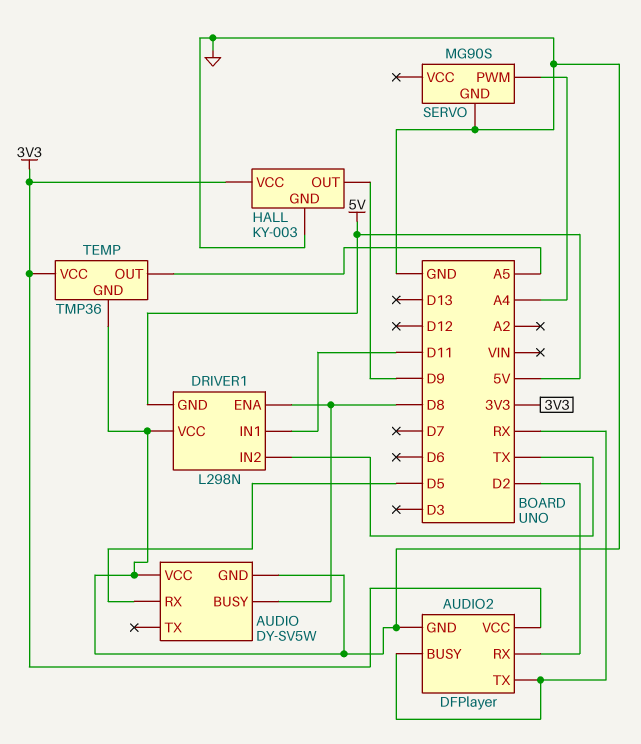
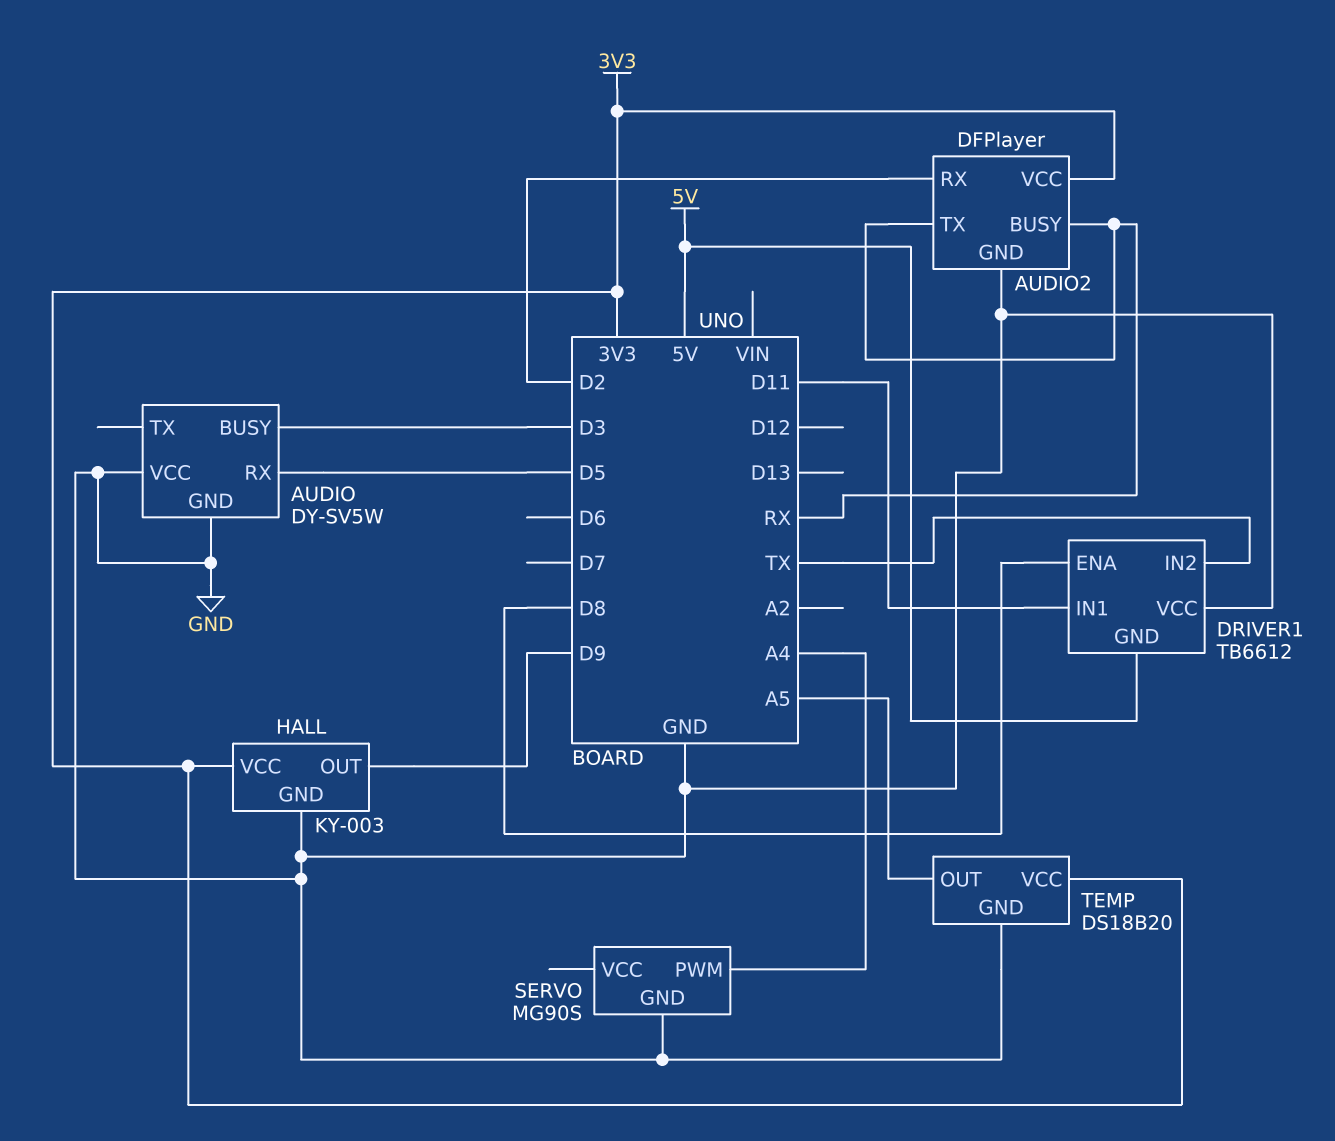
AUDIO pin BUSY: D8 -> D3
DRIVER1: L298N -> TB6612
TEMP: TMP36 -> DS18B20

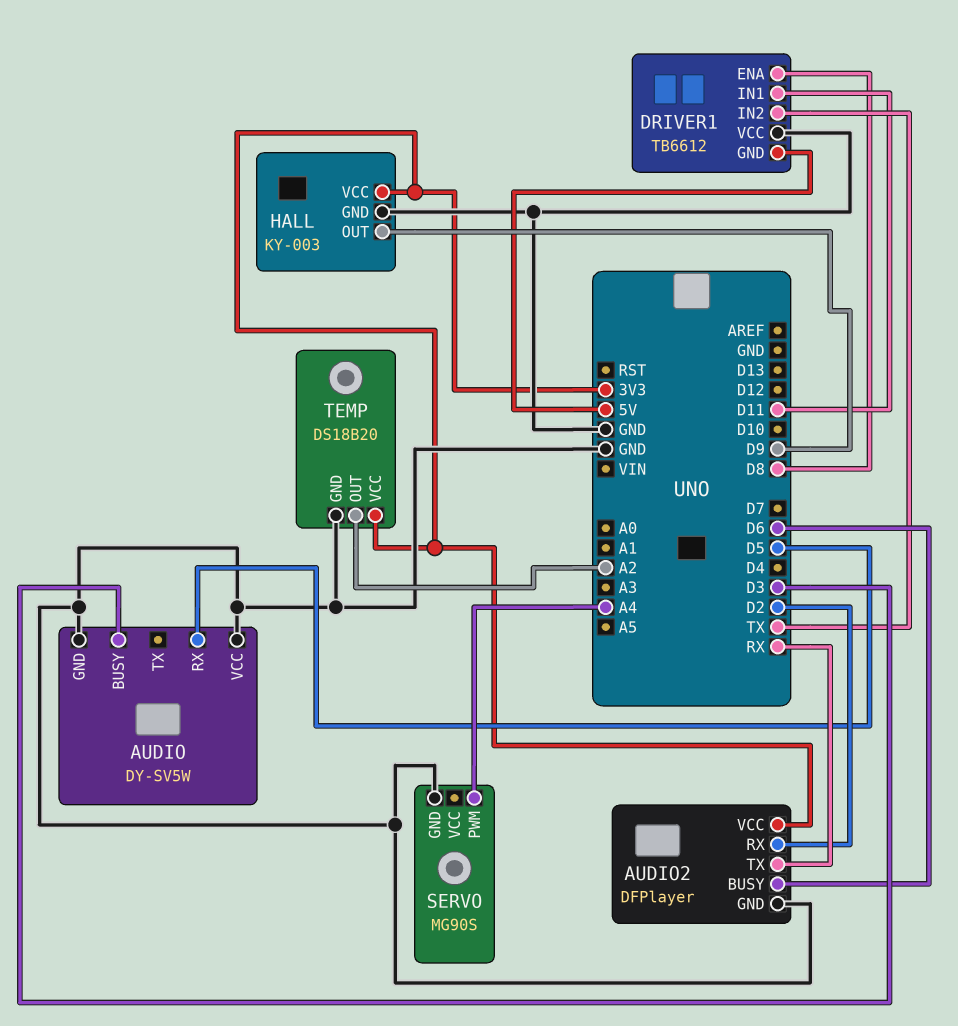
AUDIO2 pin BUSY: RX -> D6
TEMP pin OUT: A5 -> A2

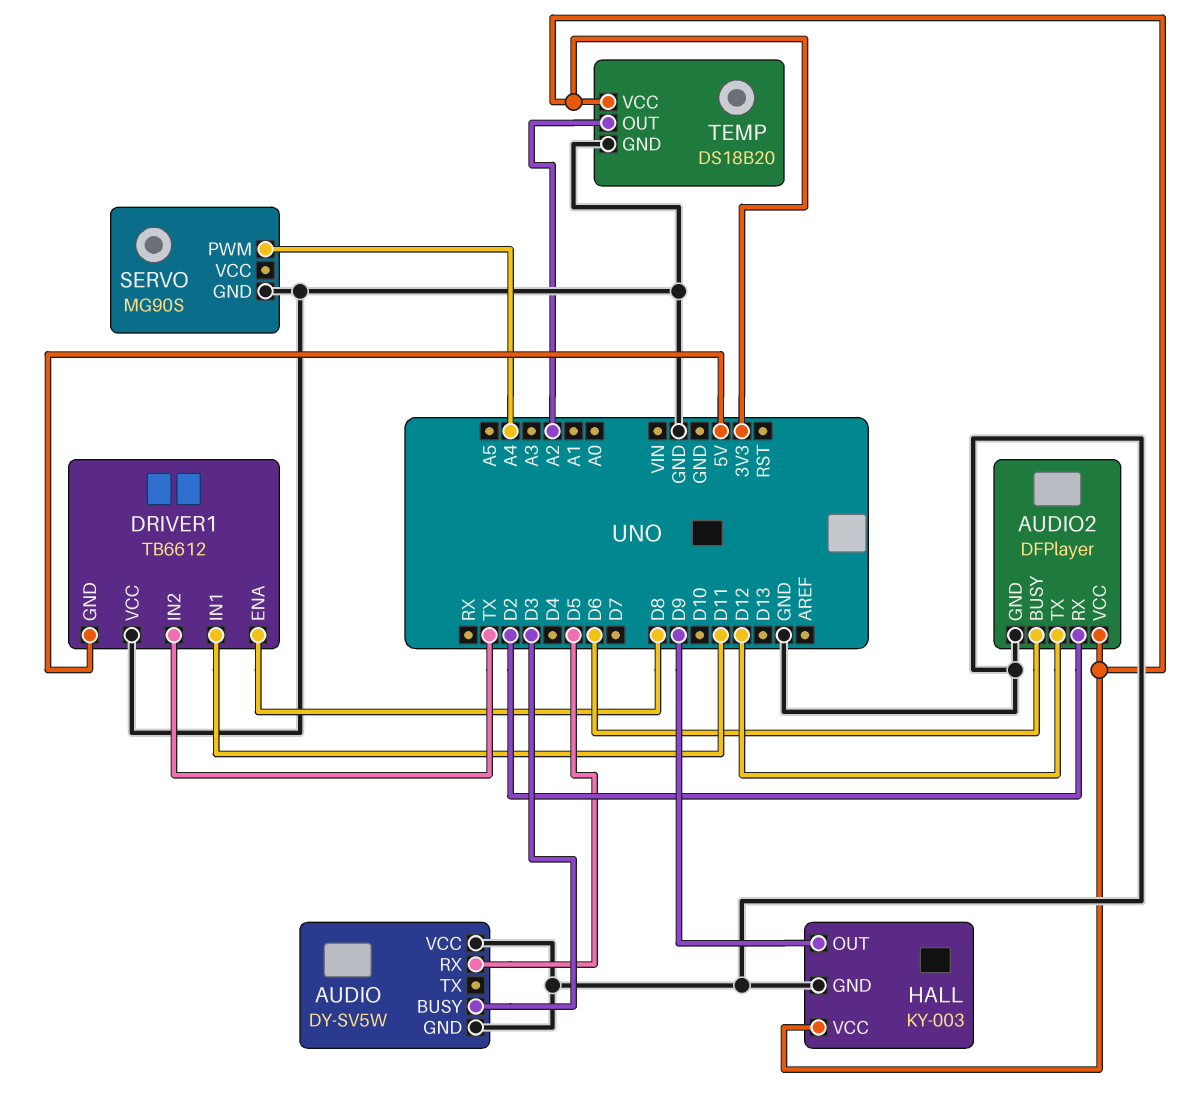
AUDIO2 pin TX: RX -> D12

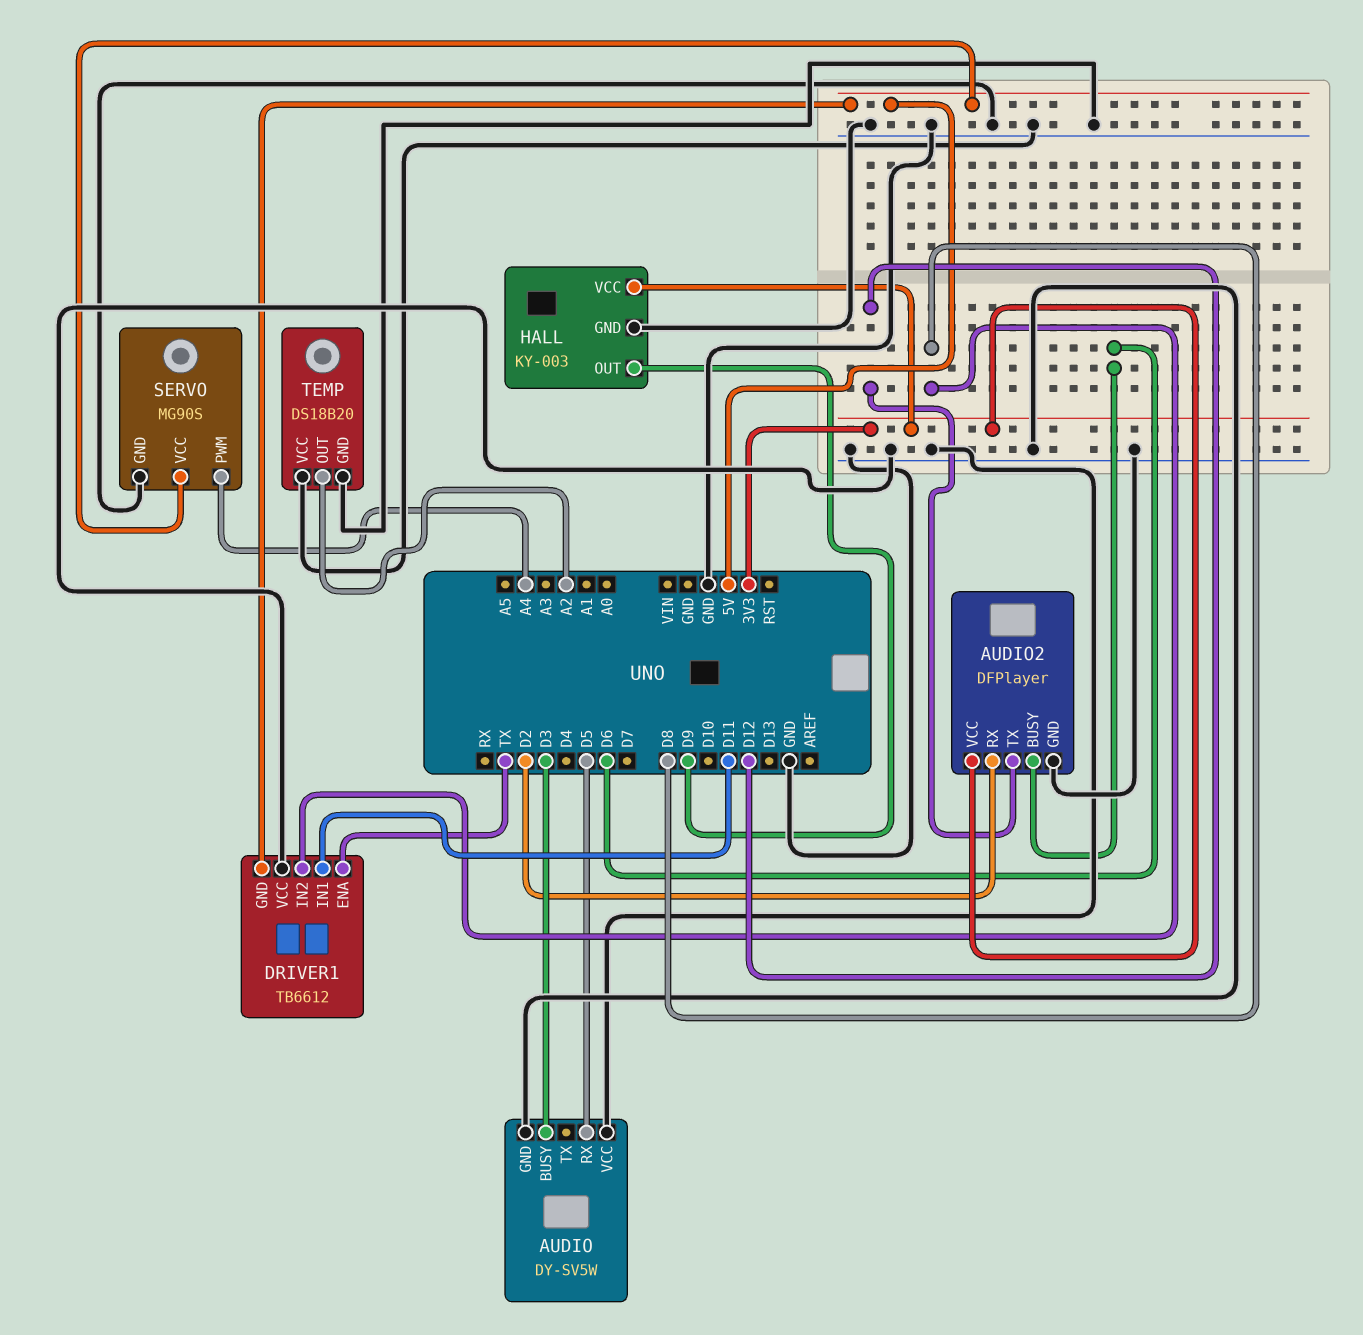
DRIVER1 pin ENA: D8 -> TX
DRIVER1 pin IN2: TX -> D8
SERVO pin VCC: none -> 5V
TEMP pin VCC: 3V3 -> GND

